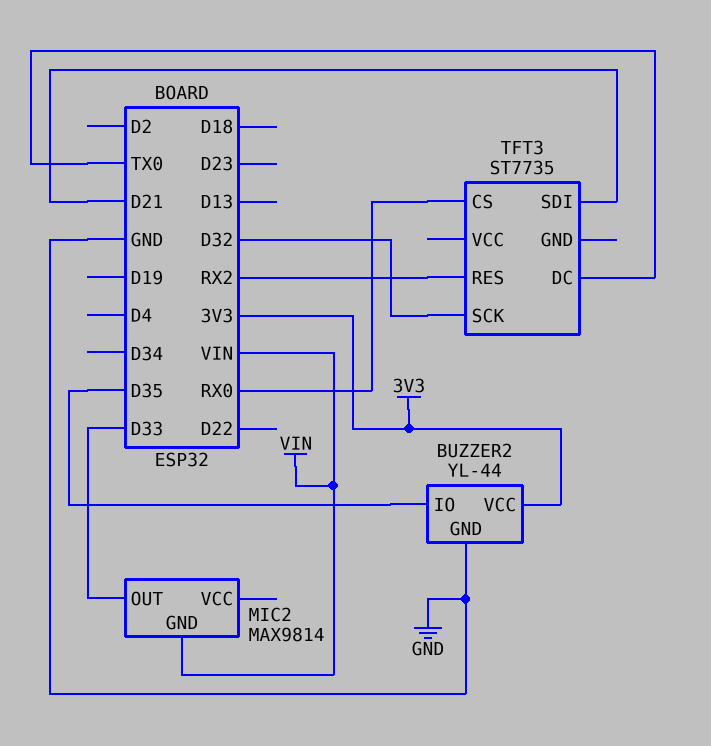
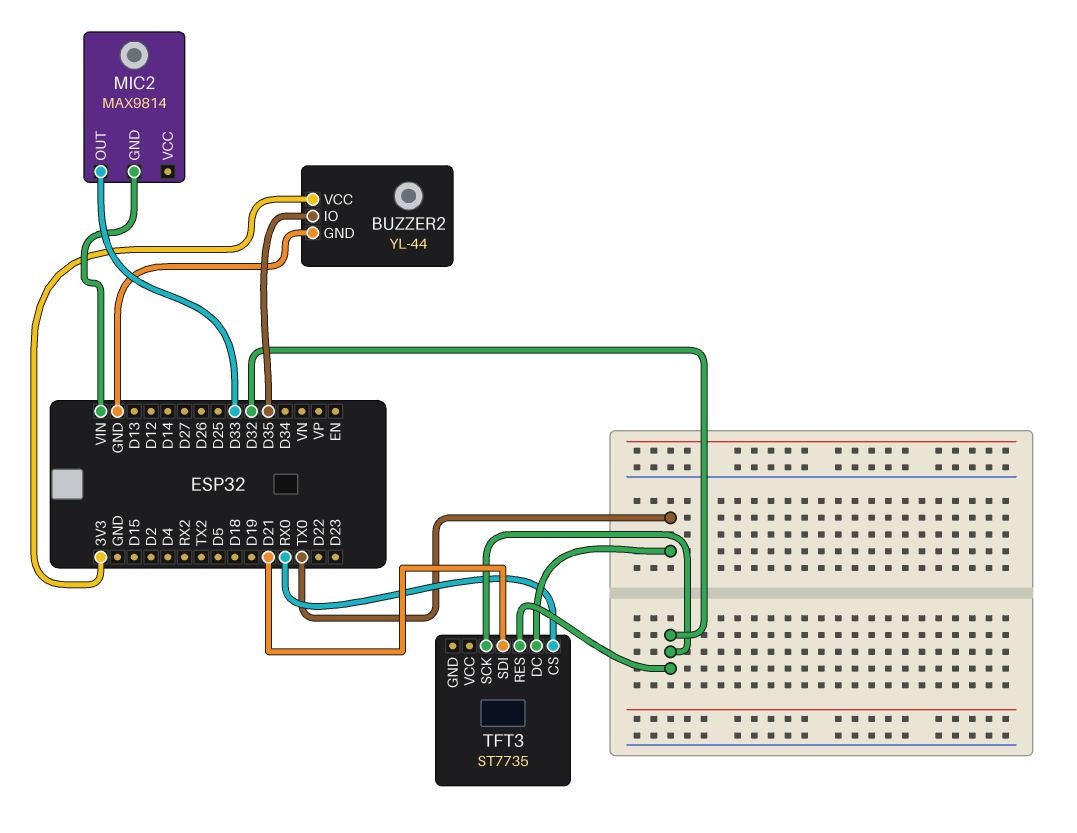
TFT3 pin RES: RX2 -> D32

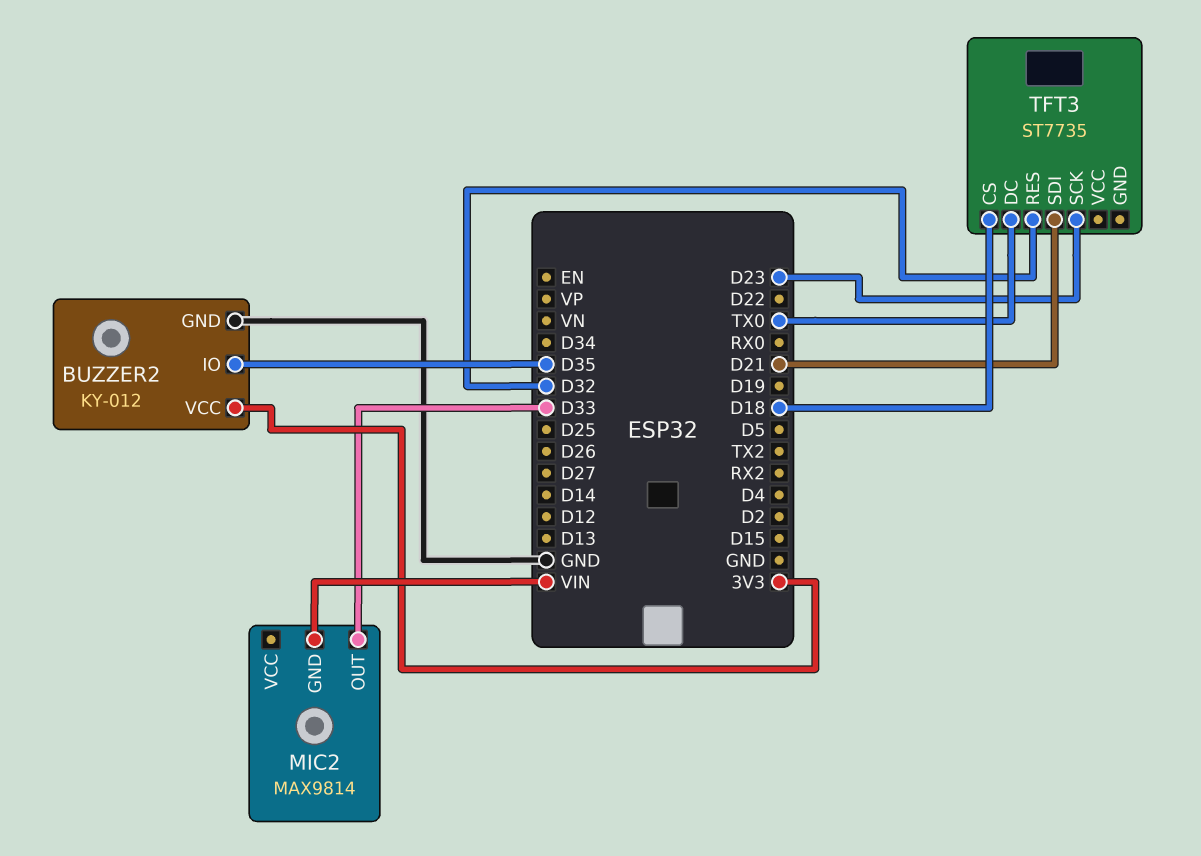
BUZZER2: YL-44 -> KY-012
TFT3 pin CS: RX0 -> D18
TFT3 pin SCK: D32 -> D23

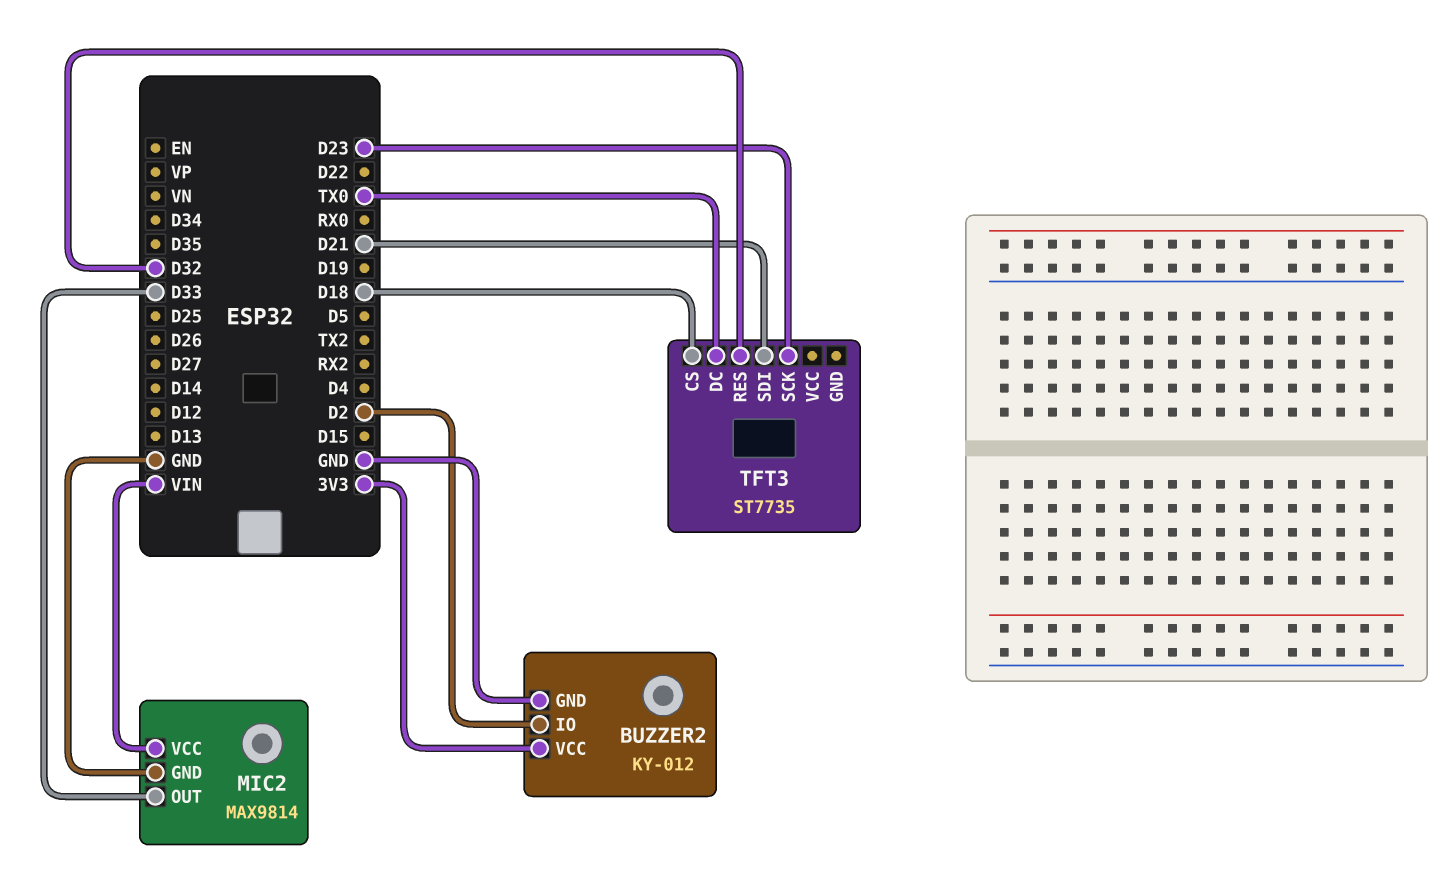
BUZZER2 pin IO: D35 -> D2
MIC2 pin GND: VIN -> GND
MIC2 pin VCC: none -> VIN

